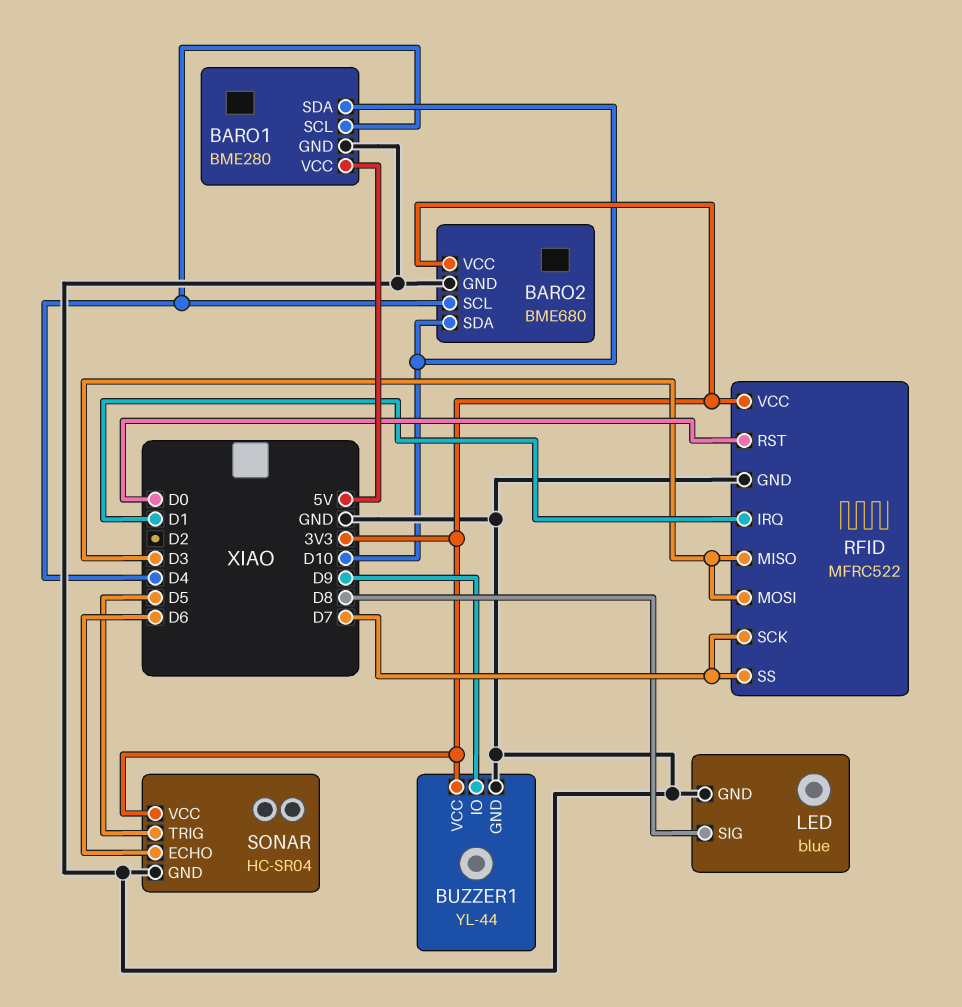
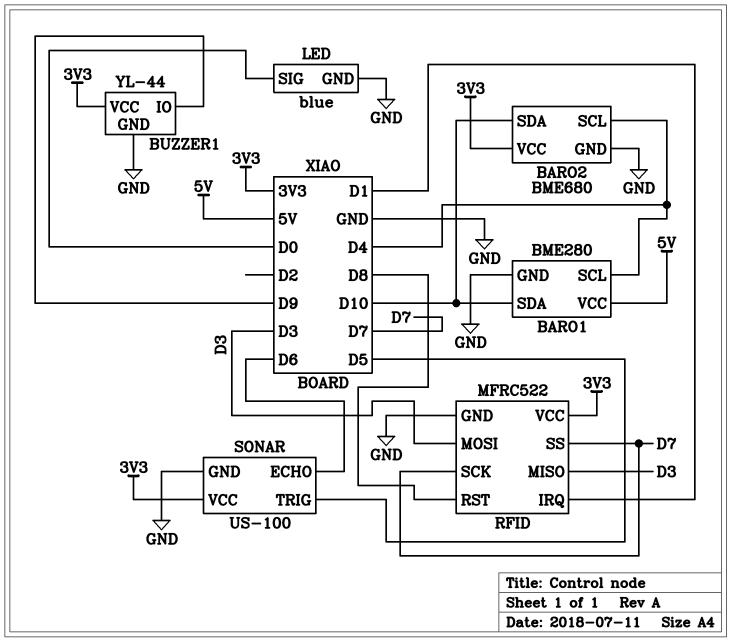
LED pin SIG: D8 -> D0
RFID pin RST: D0 -> D8
SONAR: HC-SR04 -> US-100

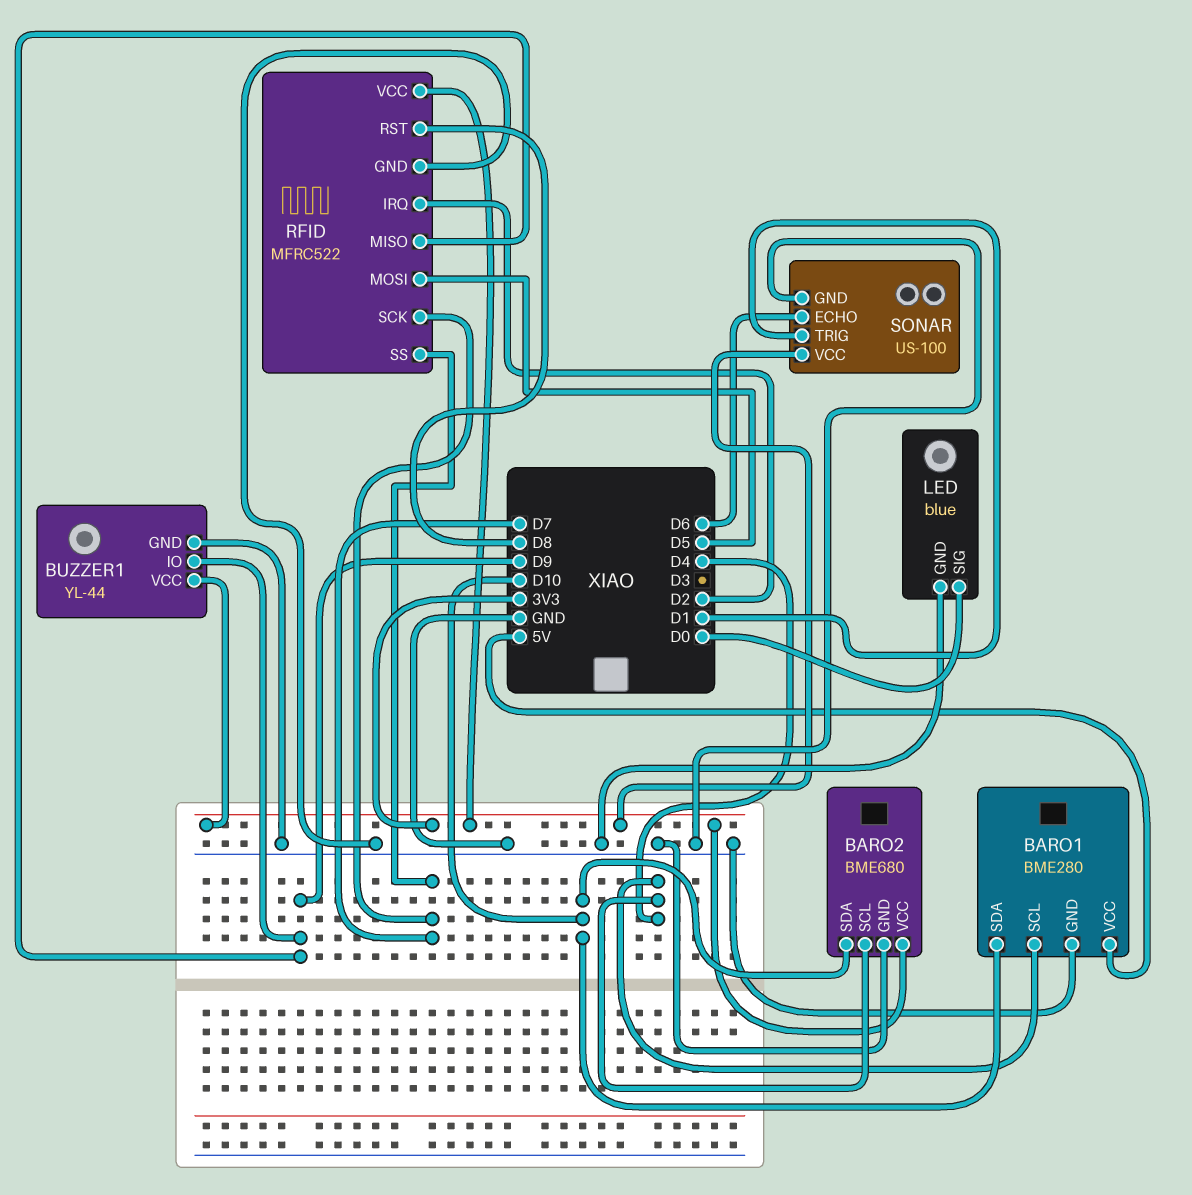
RFID pin IRQ: D1 -> D2
RFID pin MISO: D3 -> D9
RFID pin MOSI: D3 -> D5
SONAR pin TRIG: D5 -> D1

